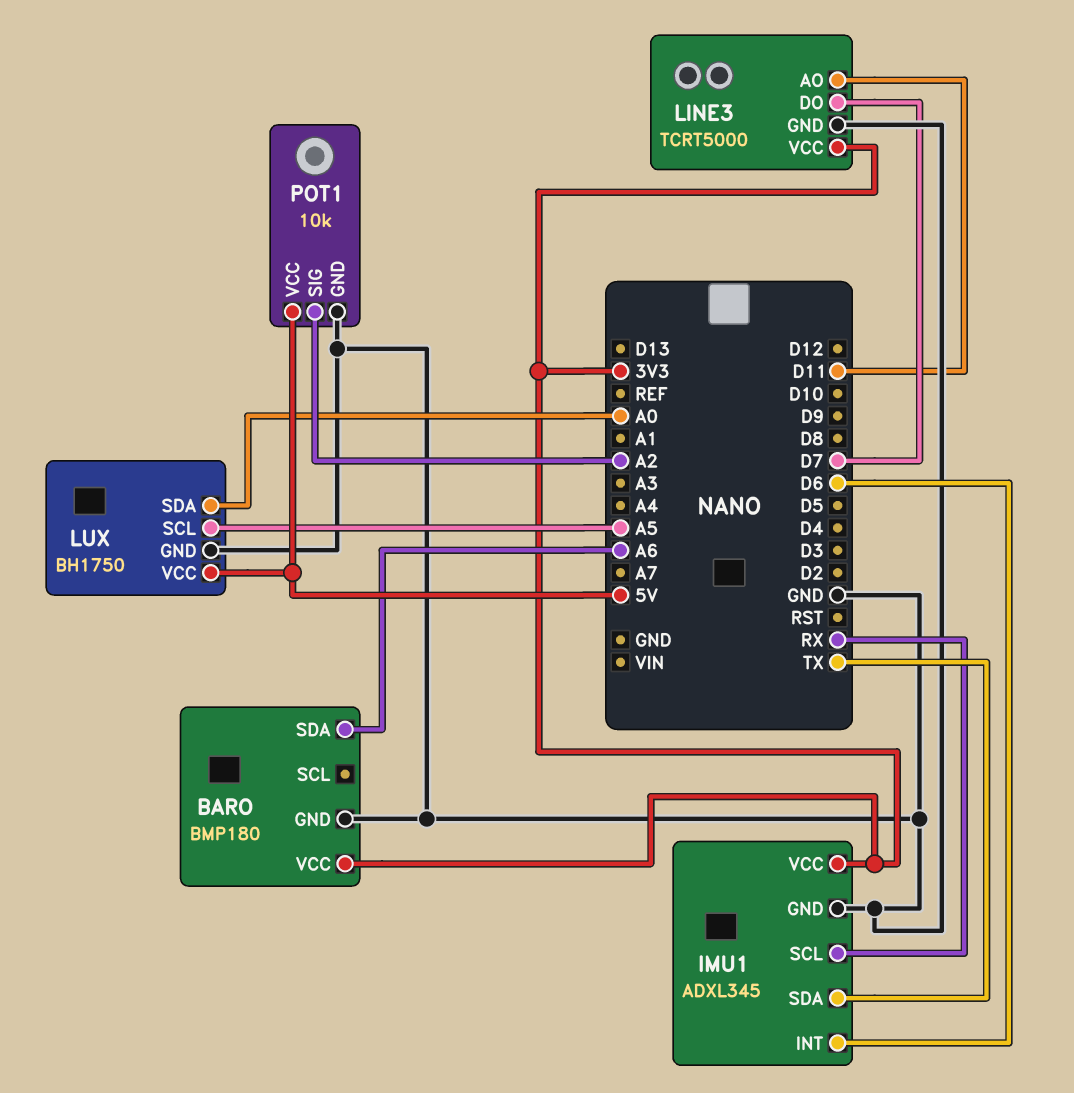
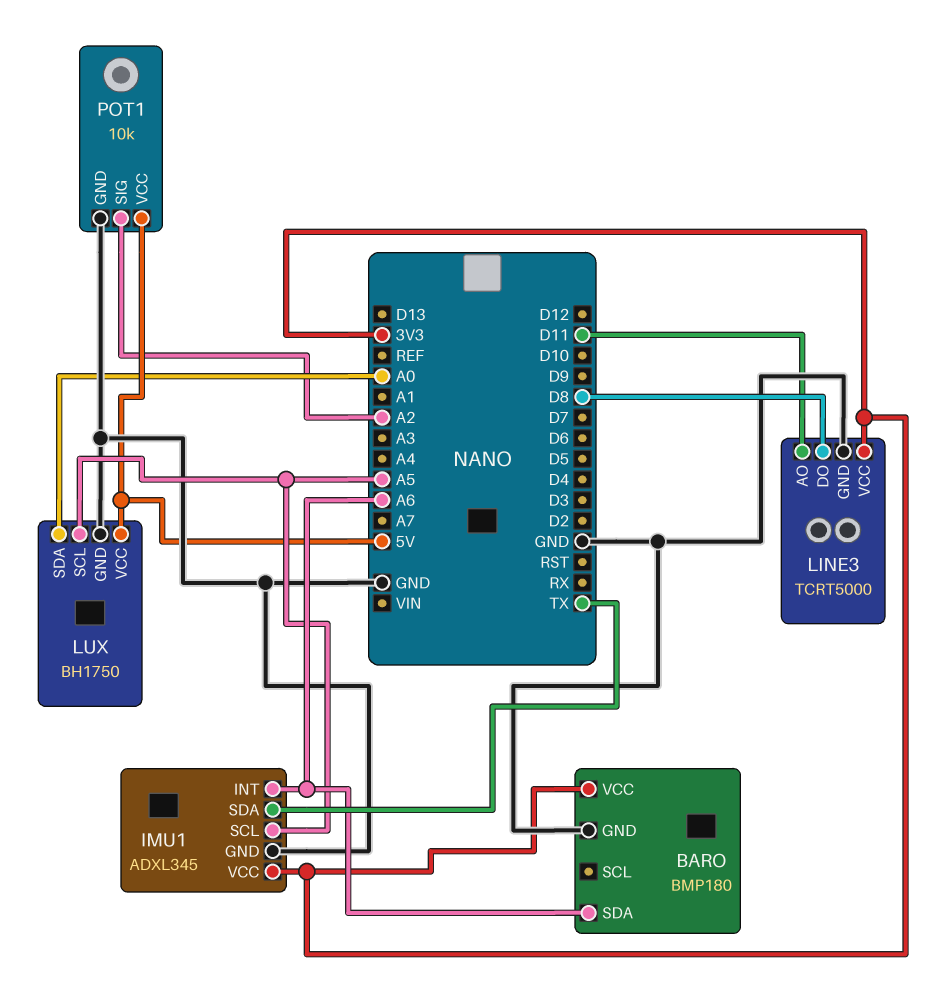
IMU1 pin INT: D6 -> A6
IMU1 pin SCL: RX -> A5
LINE3 pin DO: D7 -> D8

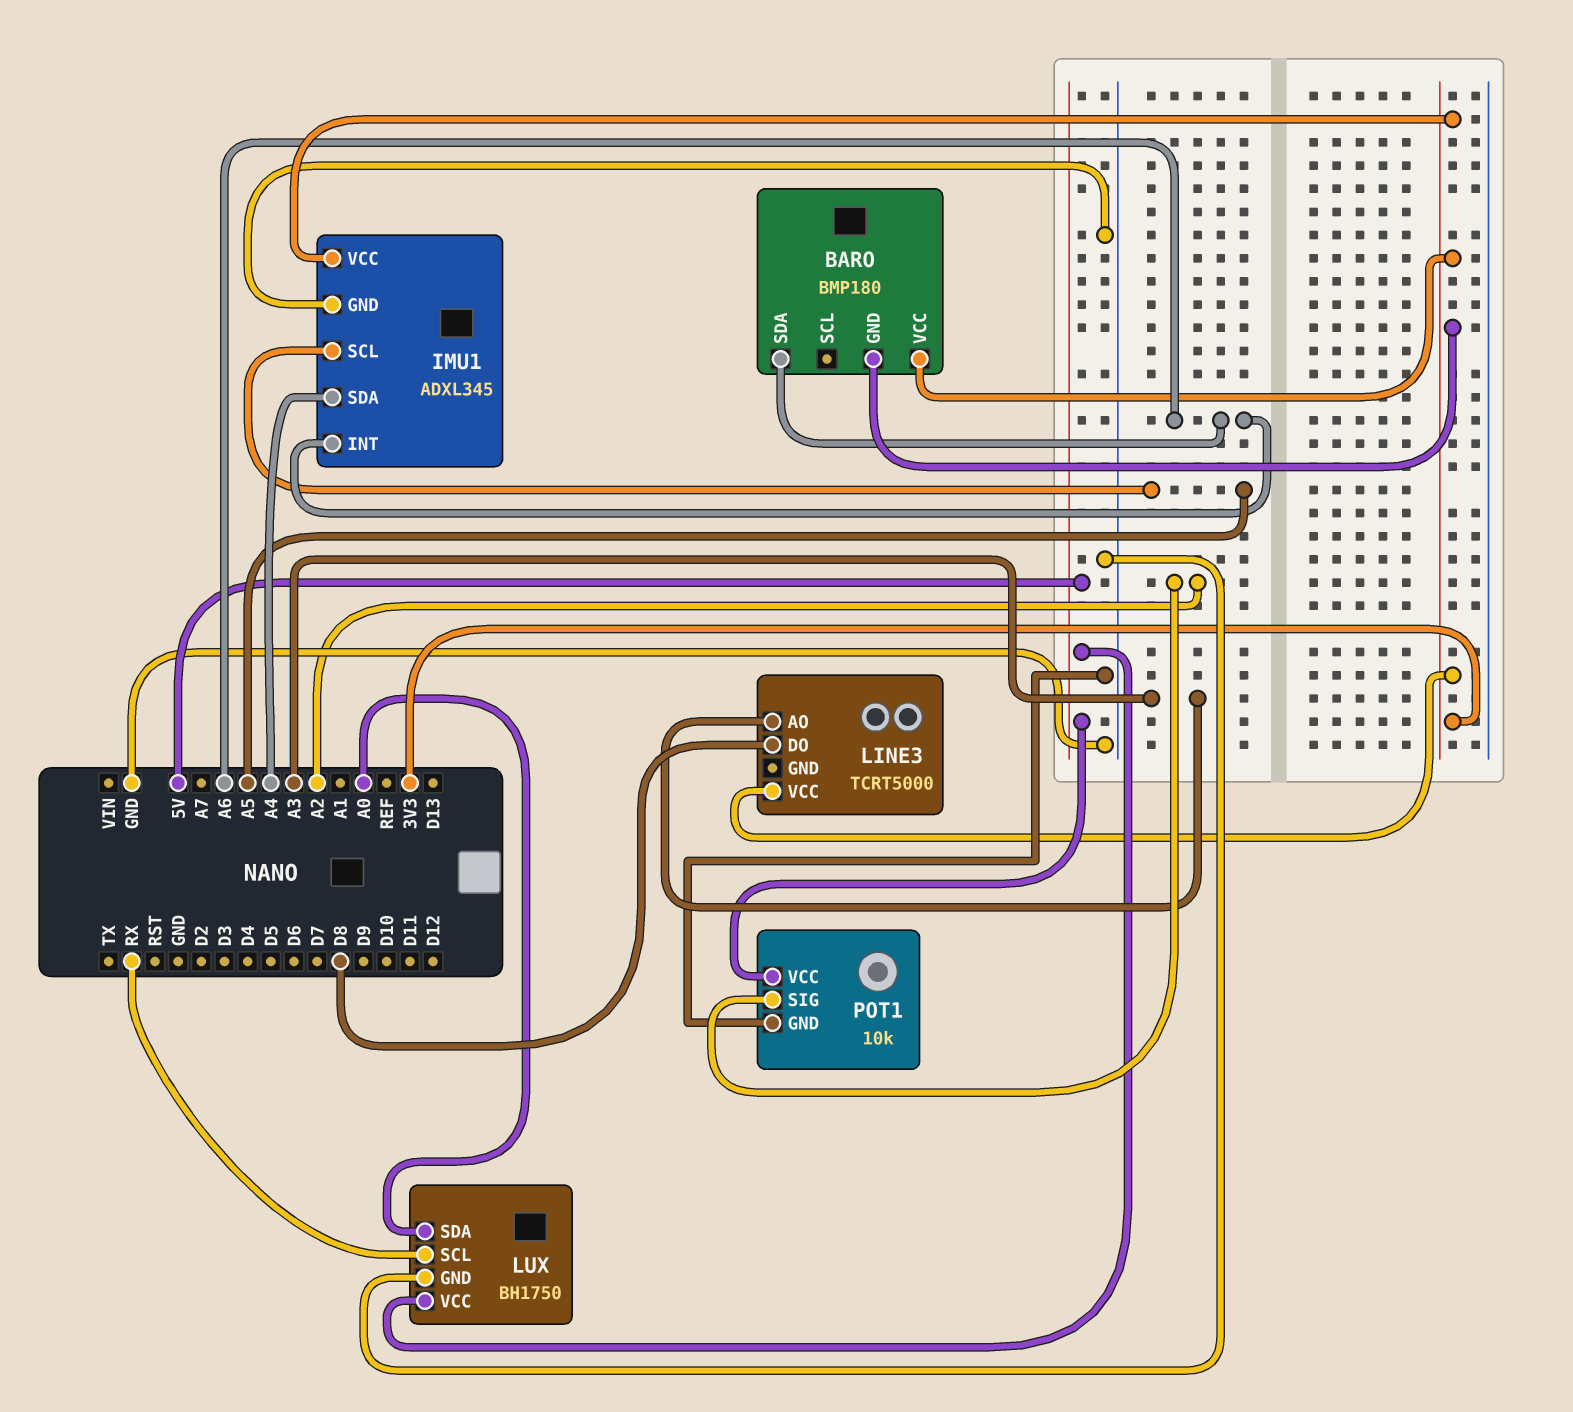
BARO pin GND: GND -> 3V3
IMU1 pin SDA: TX -> A4
LINE3 pin AO: D11 -> A3
LINE3 pin GND: GND -> none
LUX pin SCL: A5 -> RX

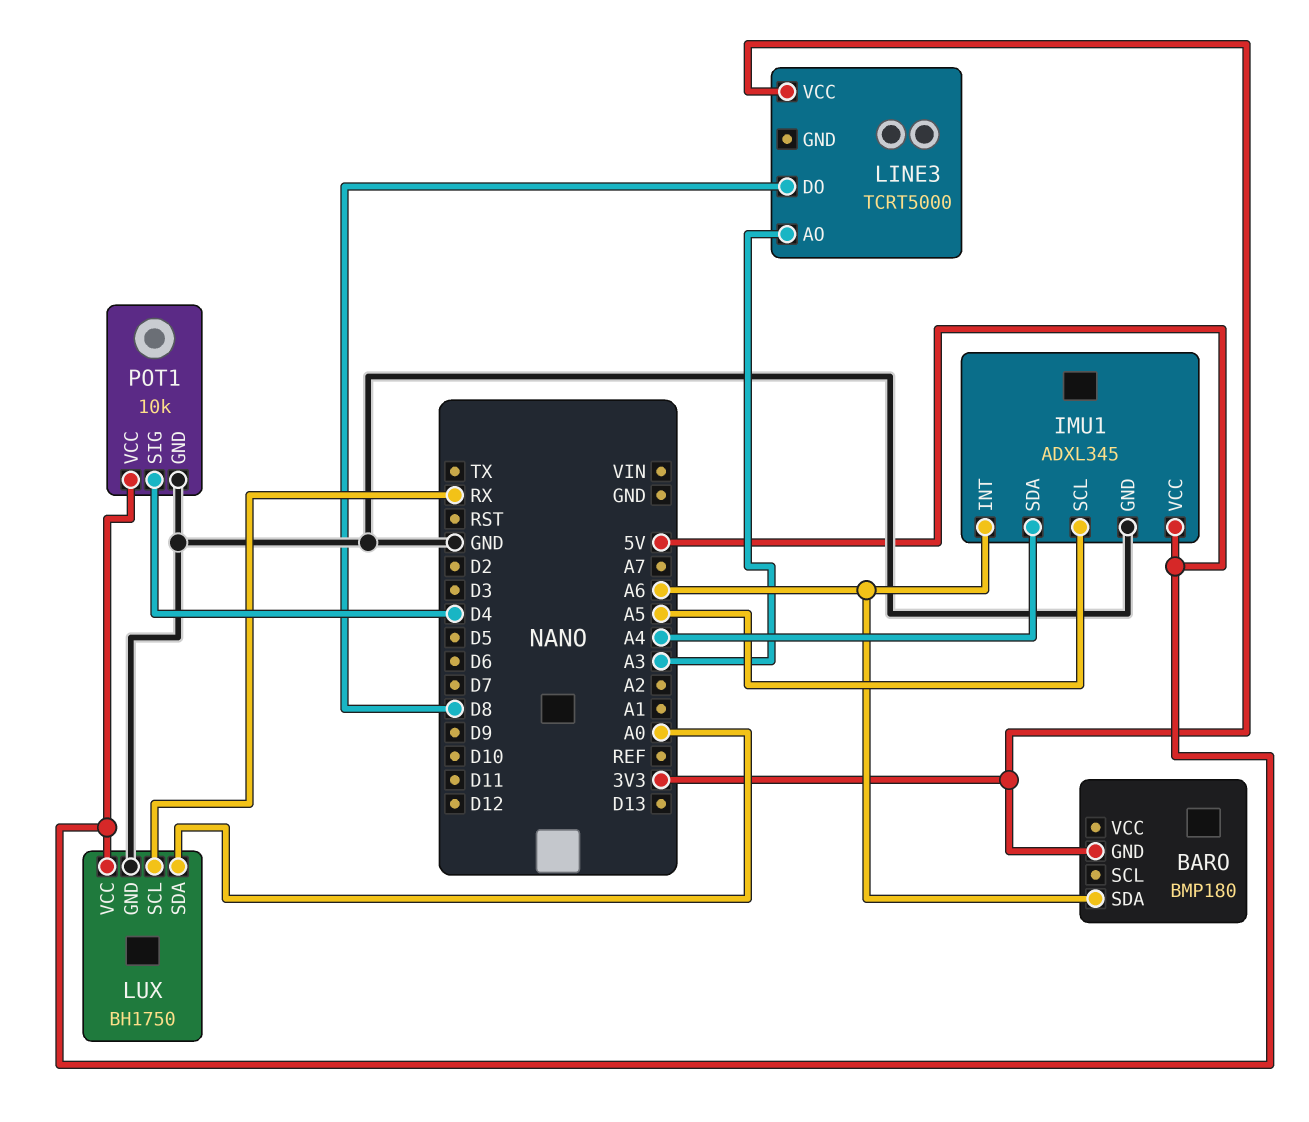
BARO pin VCC: 3V3 -> none
IMU1 pin VCC: 3V3 -> 5V
POT1 pin SIG: A2 -> D4

